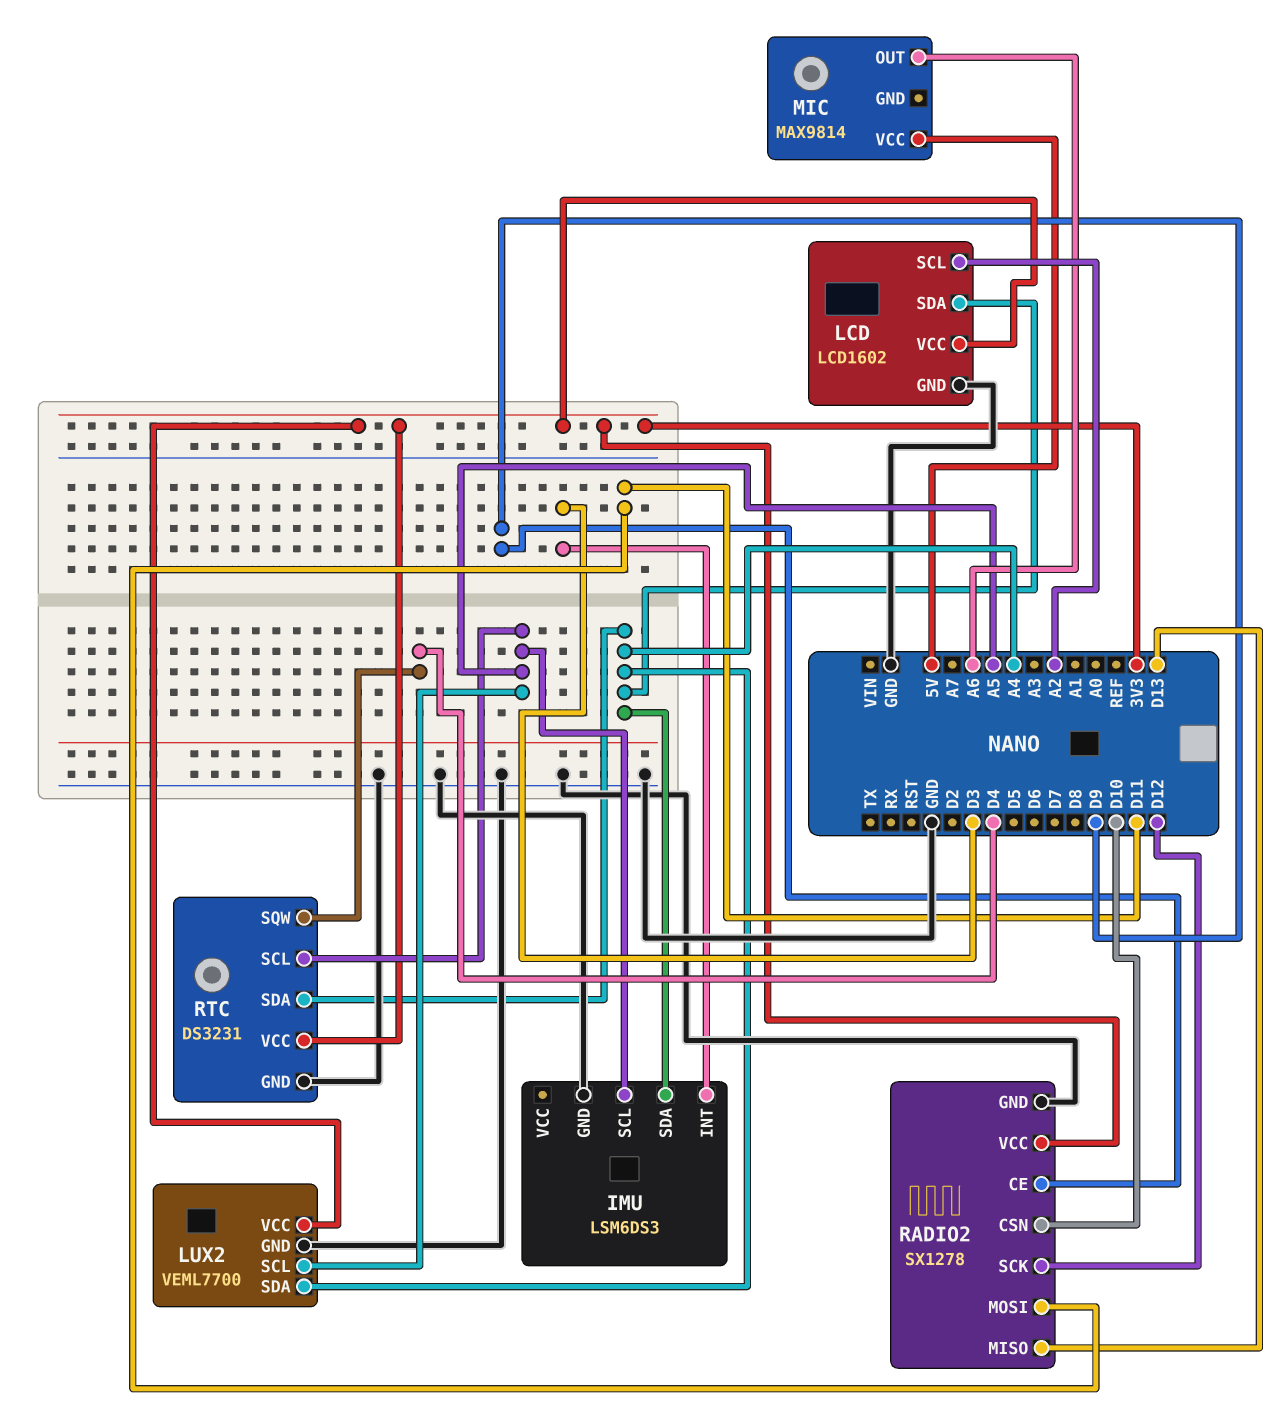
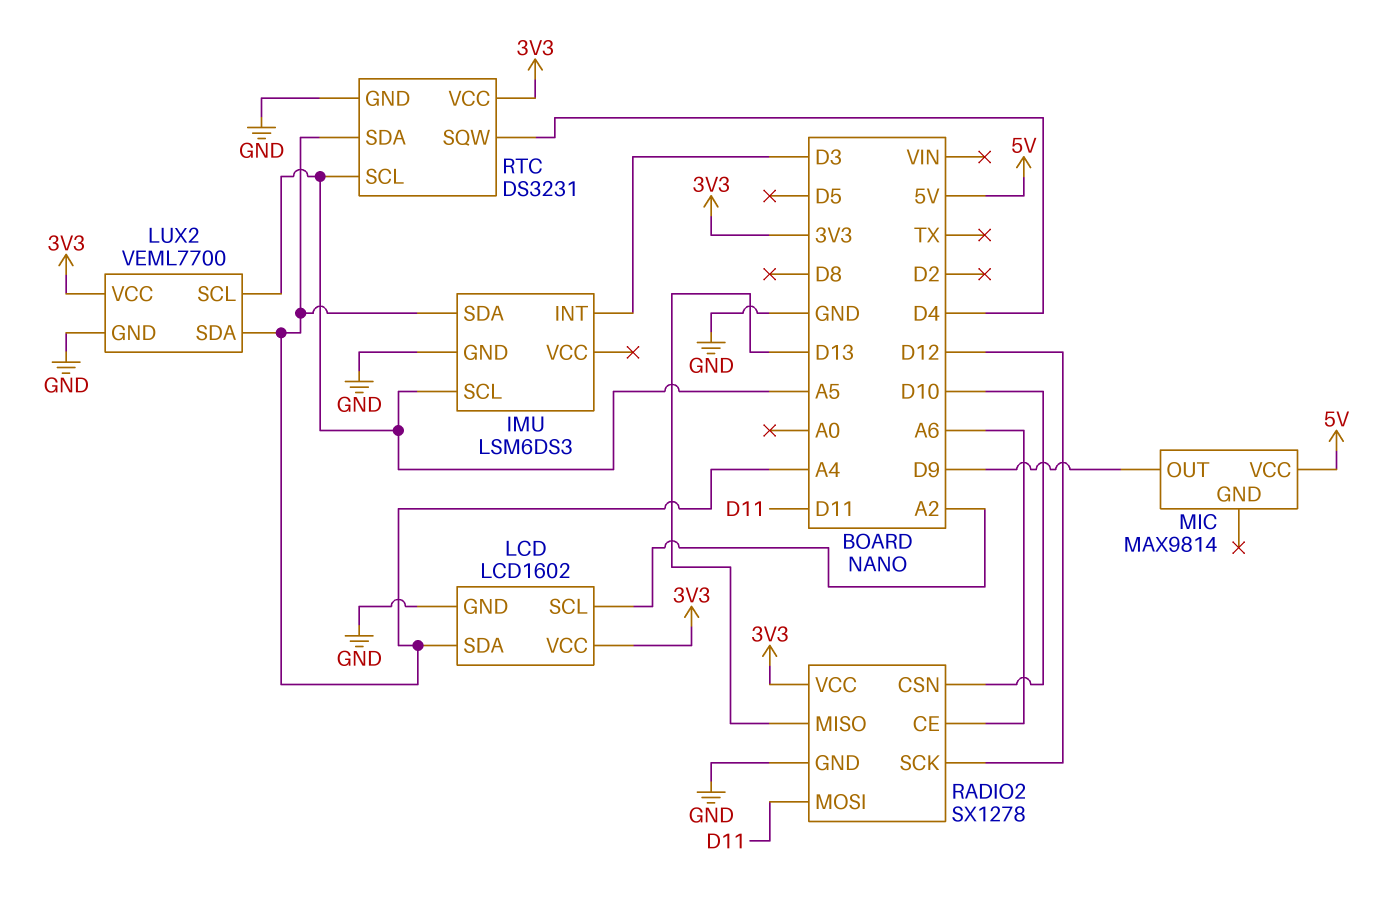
MIC pin OUT: A6 -> D9
RADIO2 pin CE: D9 -> A6

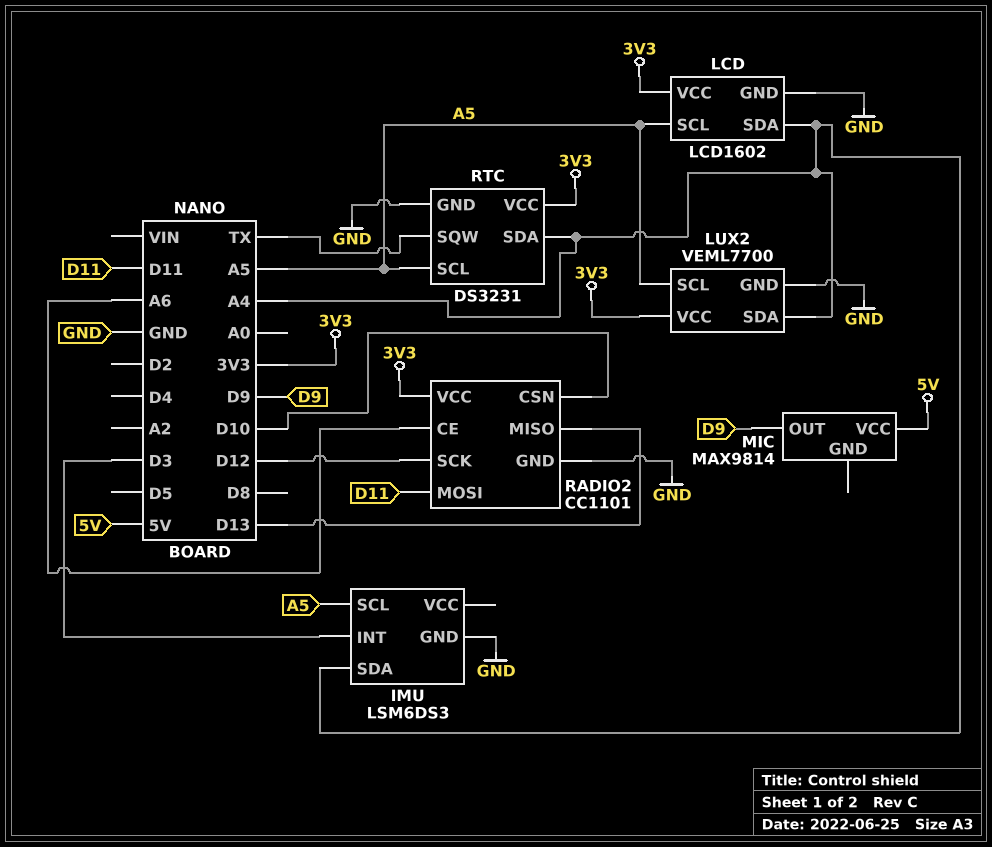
LCD pin SCL: A2 -> A5
RADIO2: SX1278 -> CC1101
RTC pin SQW: D4 -> TX

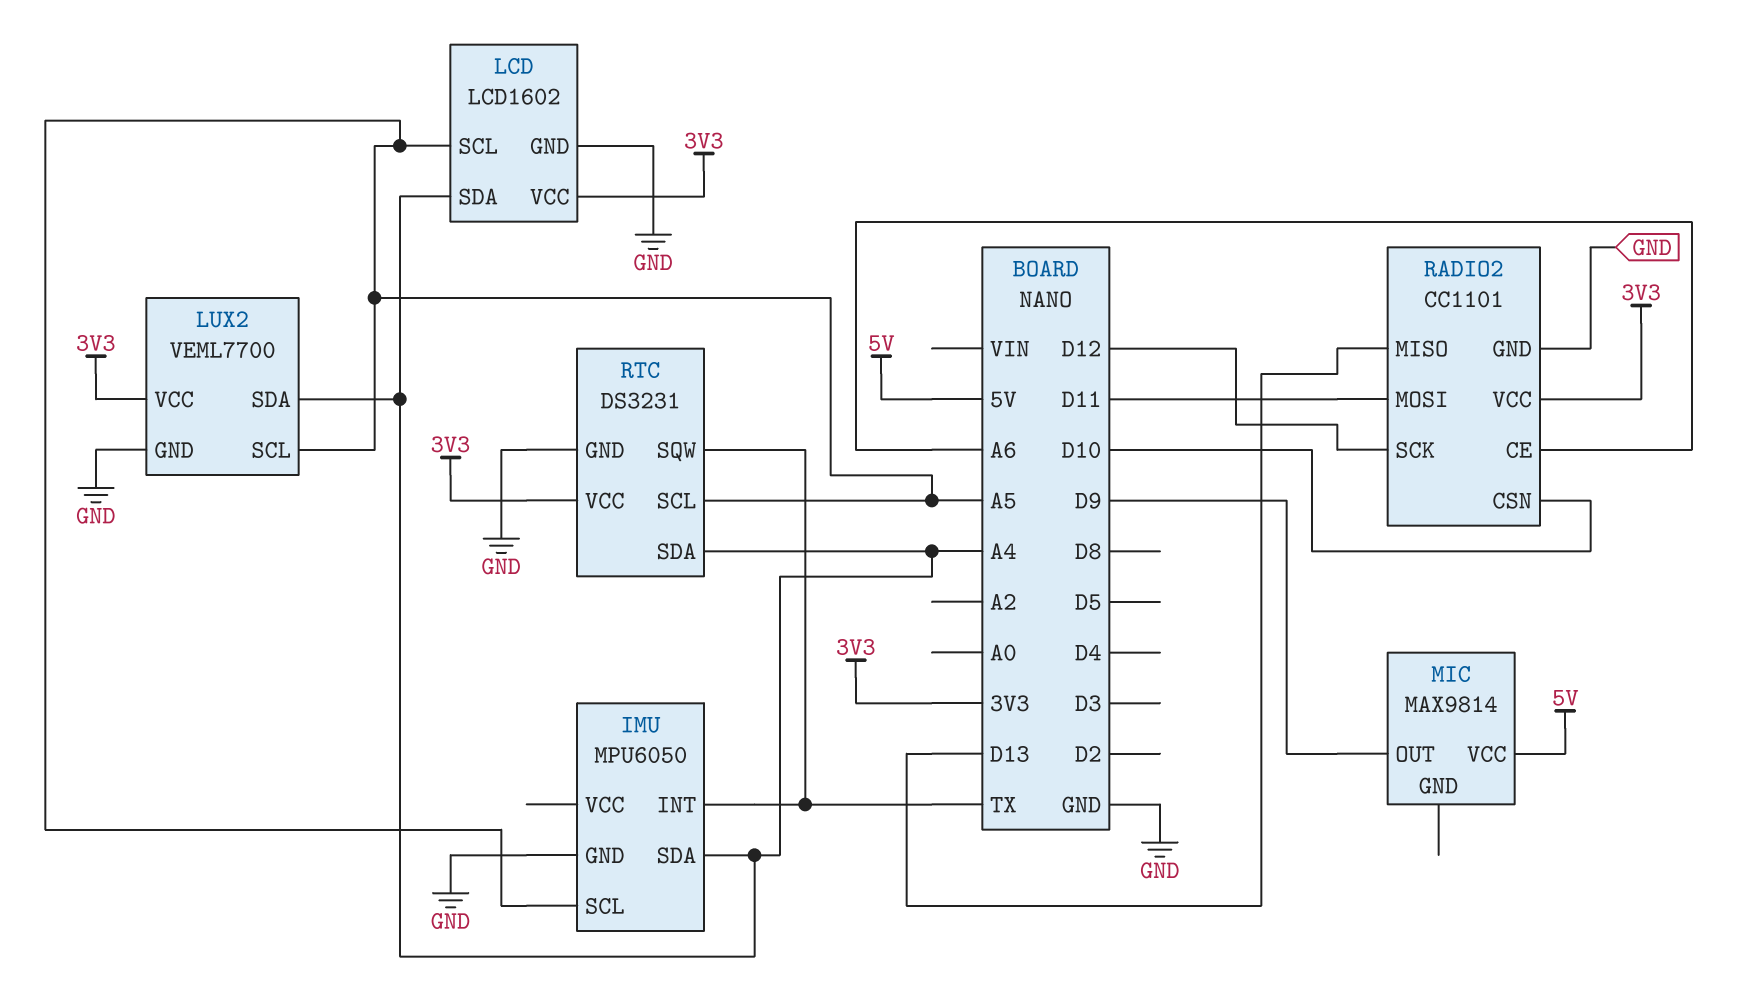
IMU: LSM6DS3 -> MPU6050
IMU pin INT: D3 -> TX

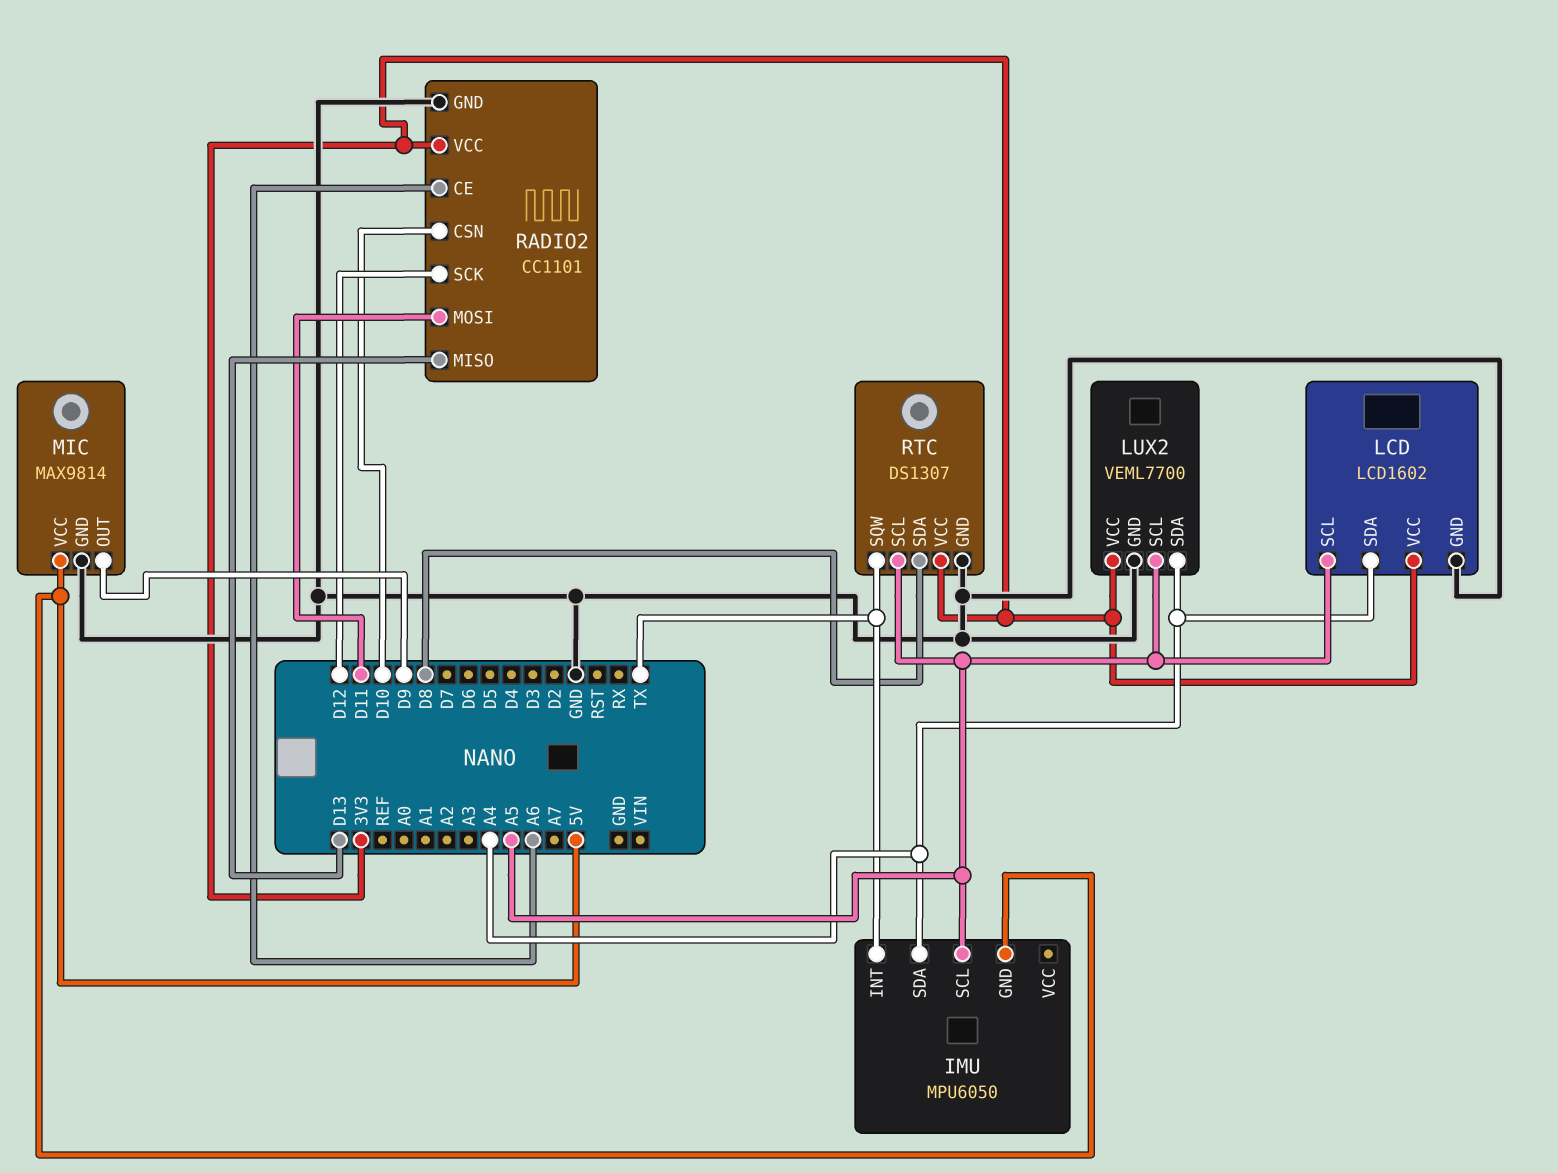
IMU pin GND: GND -> 5V
MIC pin GND: none -> GND
RTC: DS3231 -> DS1307
RTC pin SDA: A4 -> D8

